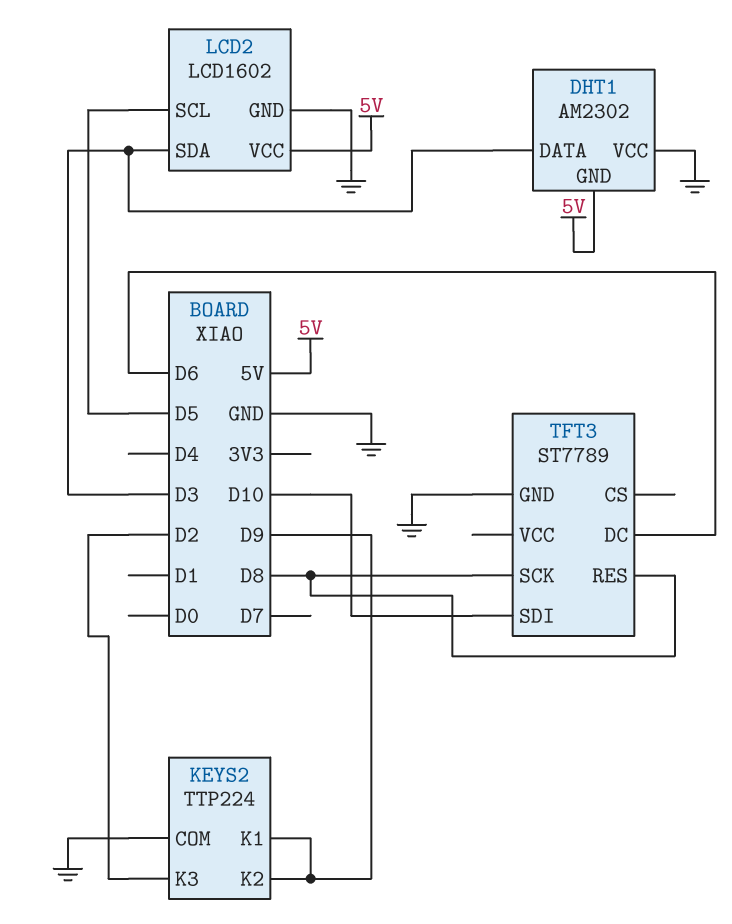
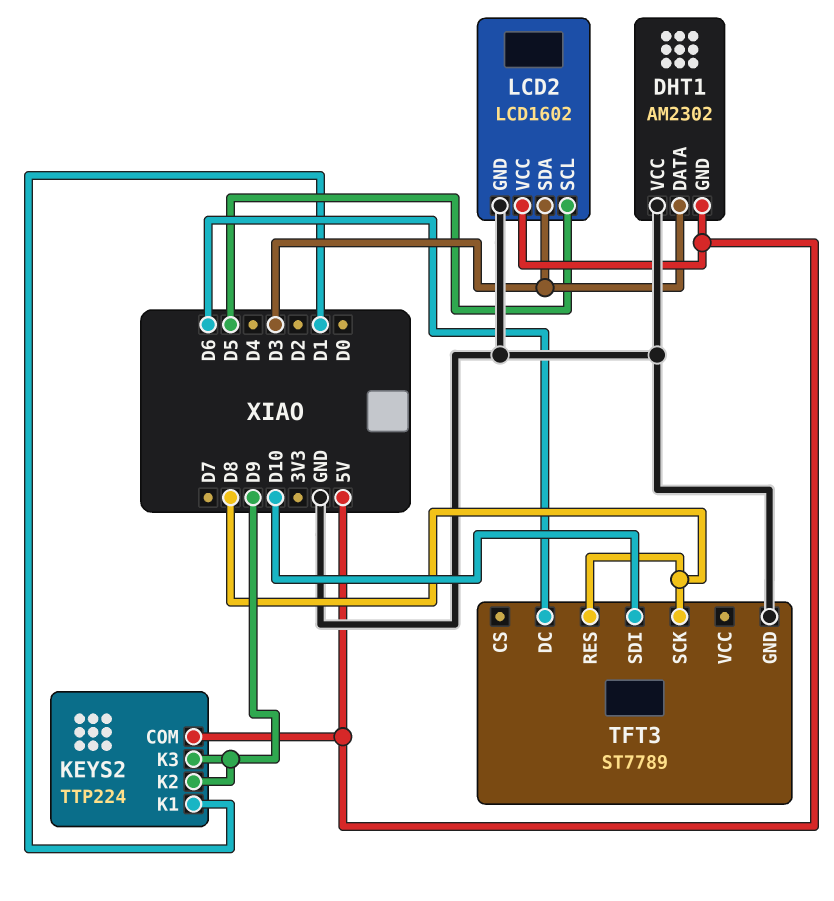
KEYS2 pin COM: GND -> 5V
KEYS2 pin K1: D9 -> D1
KEYS2 pin K3: D2 -> D9

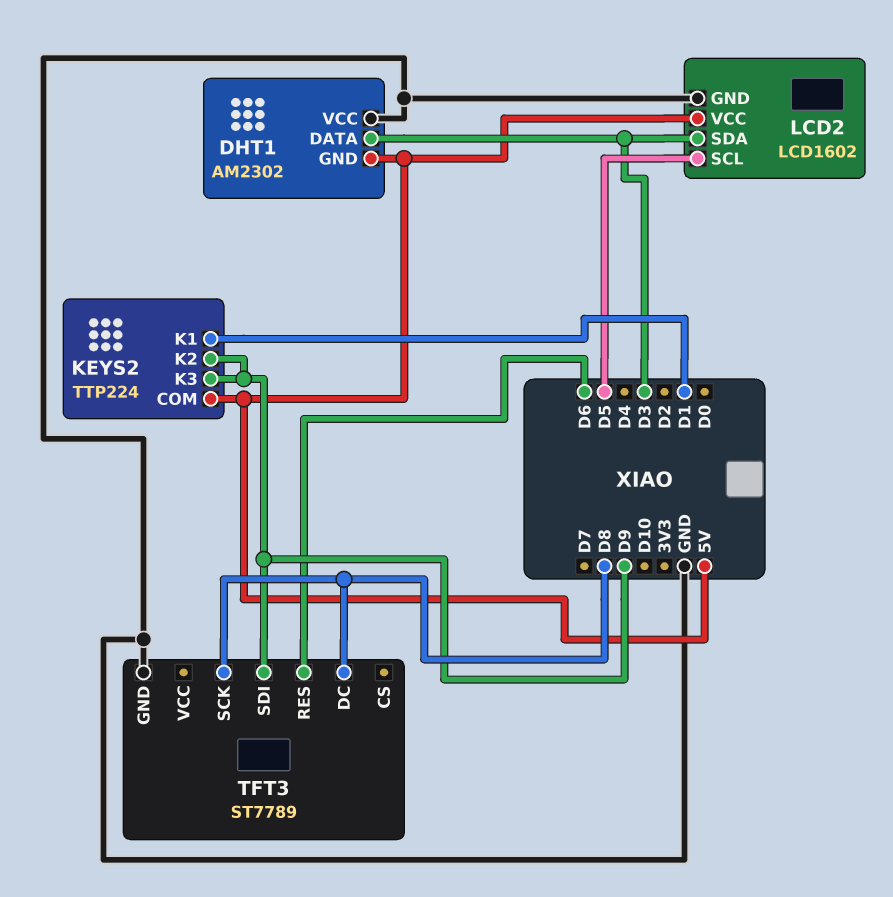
TFT3 pin DC: D6 -> D8
TFT3 pin RES: D8 -> D6
TFT3 pin SDI: D10 -> D9

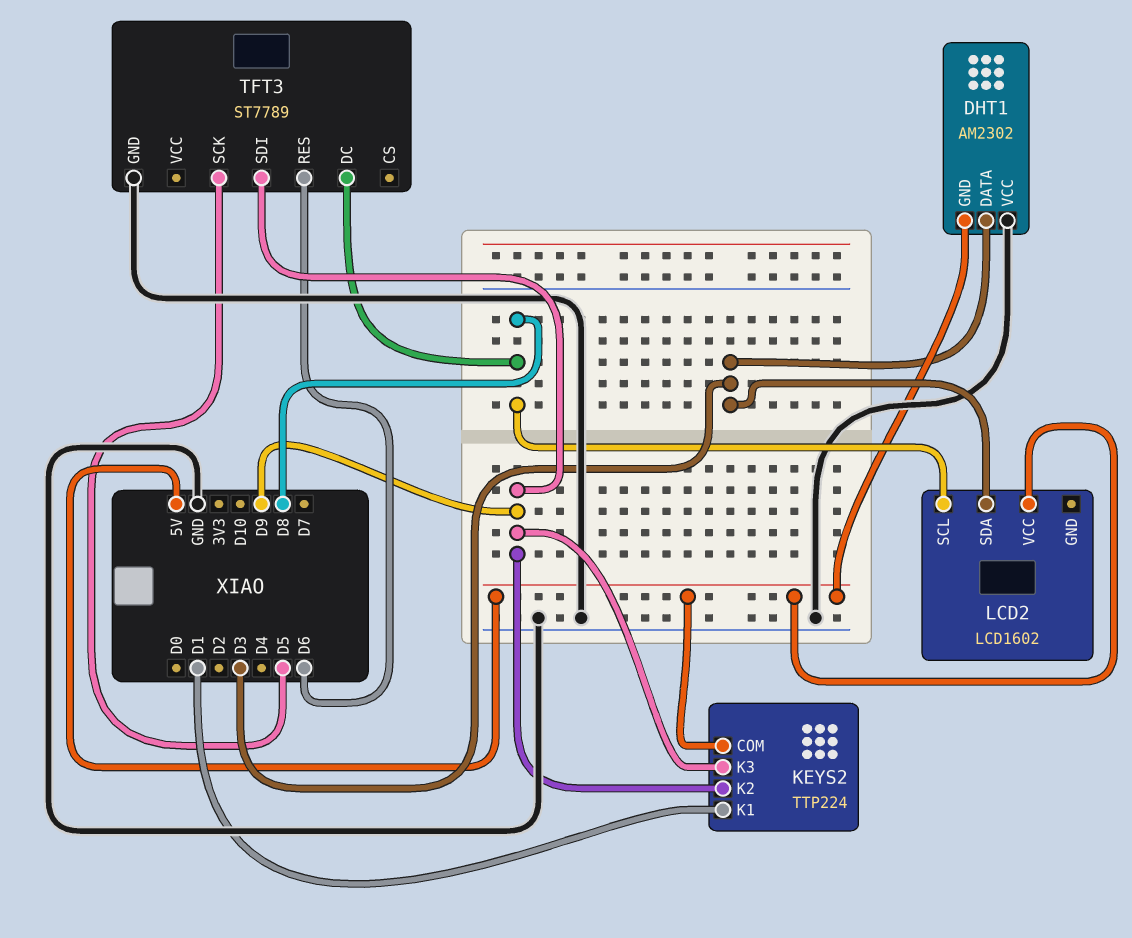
LCD2 pin GND: GND -> none
LCD2 pin SCL: D5 -> D8
TFT3 pin SCK: D8 -> D5

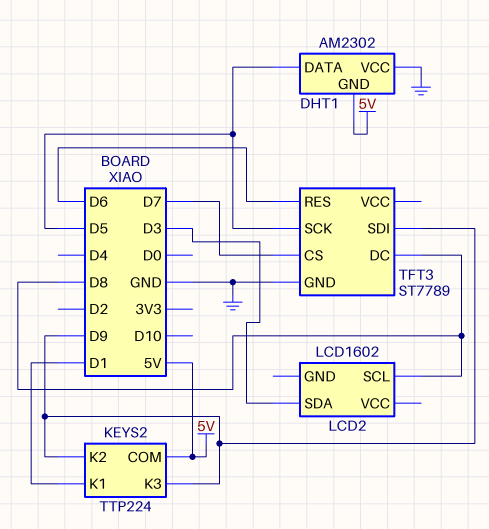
DHT1 pin DATA: D3 -> D5
LCD2 pin VCC: 5V -> none
TFT3 pin CS: none -> D7

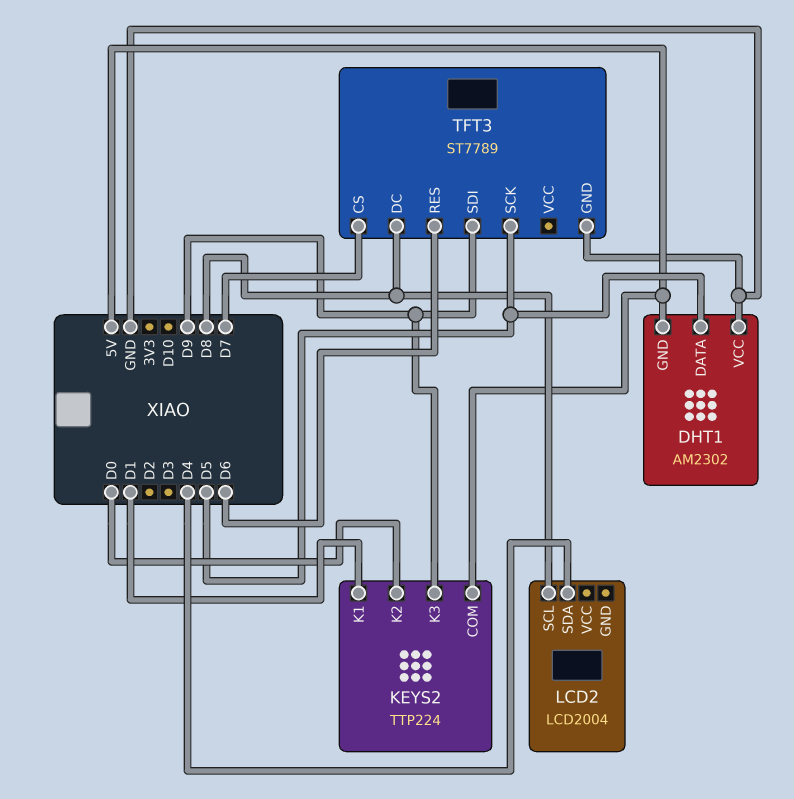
KEYS2 pin K2: D9 -> D0
LCD2: LCD1602 -> LCD2004
LCD2 pin SDA: D3 -> D4

